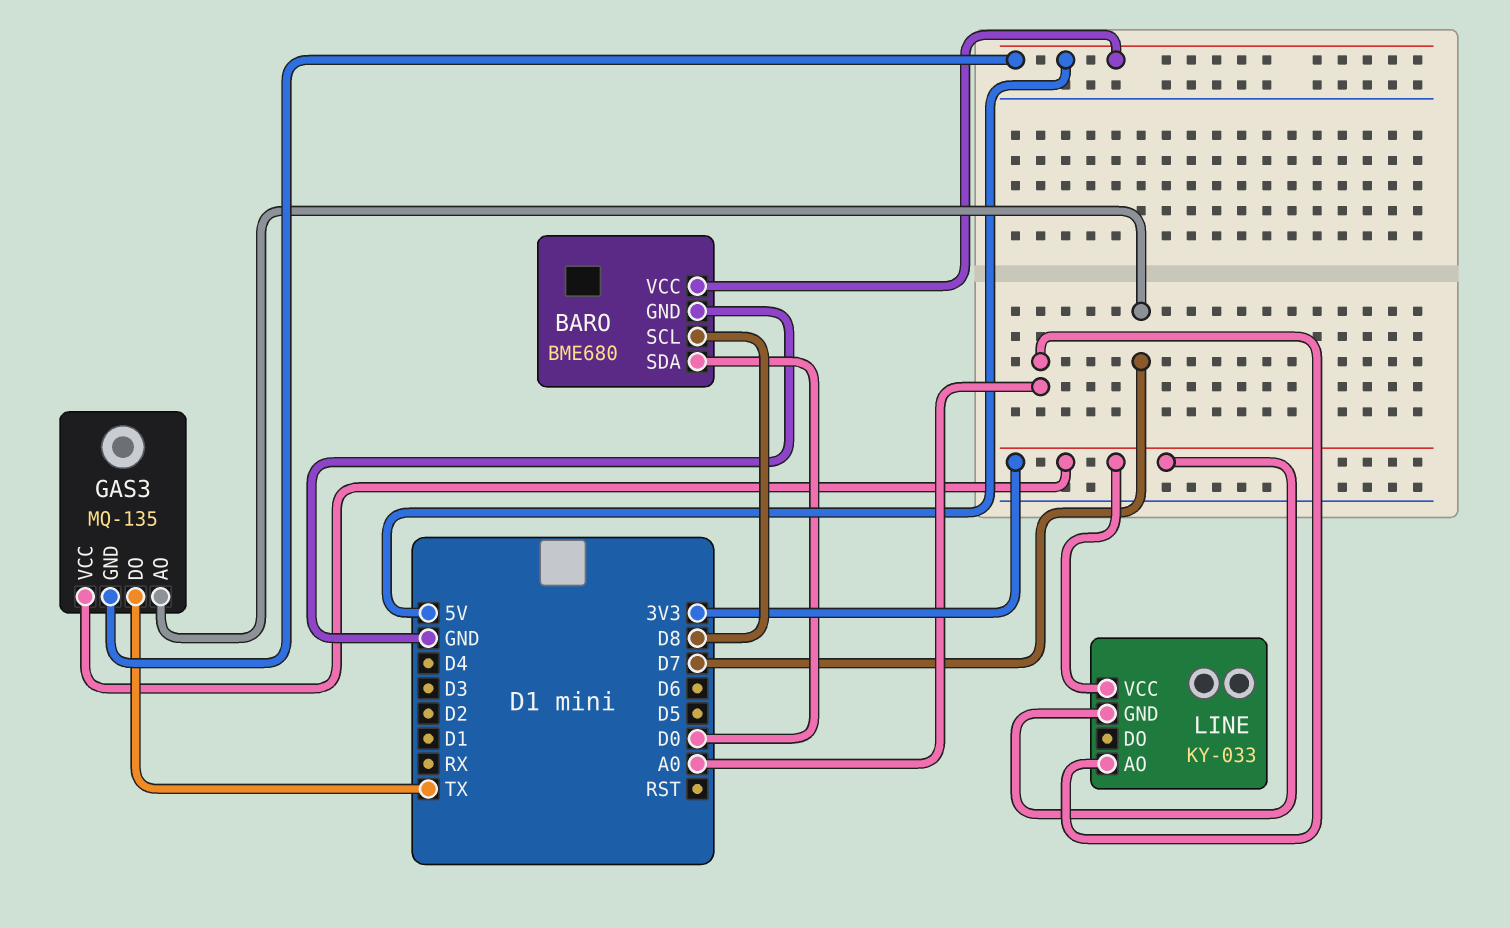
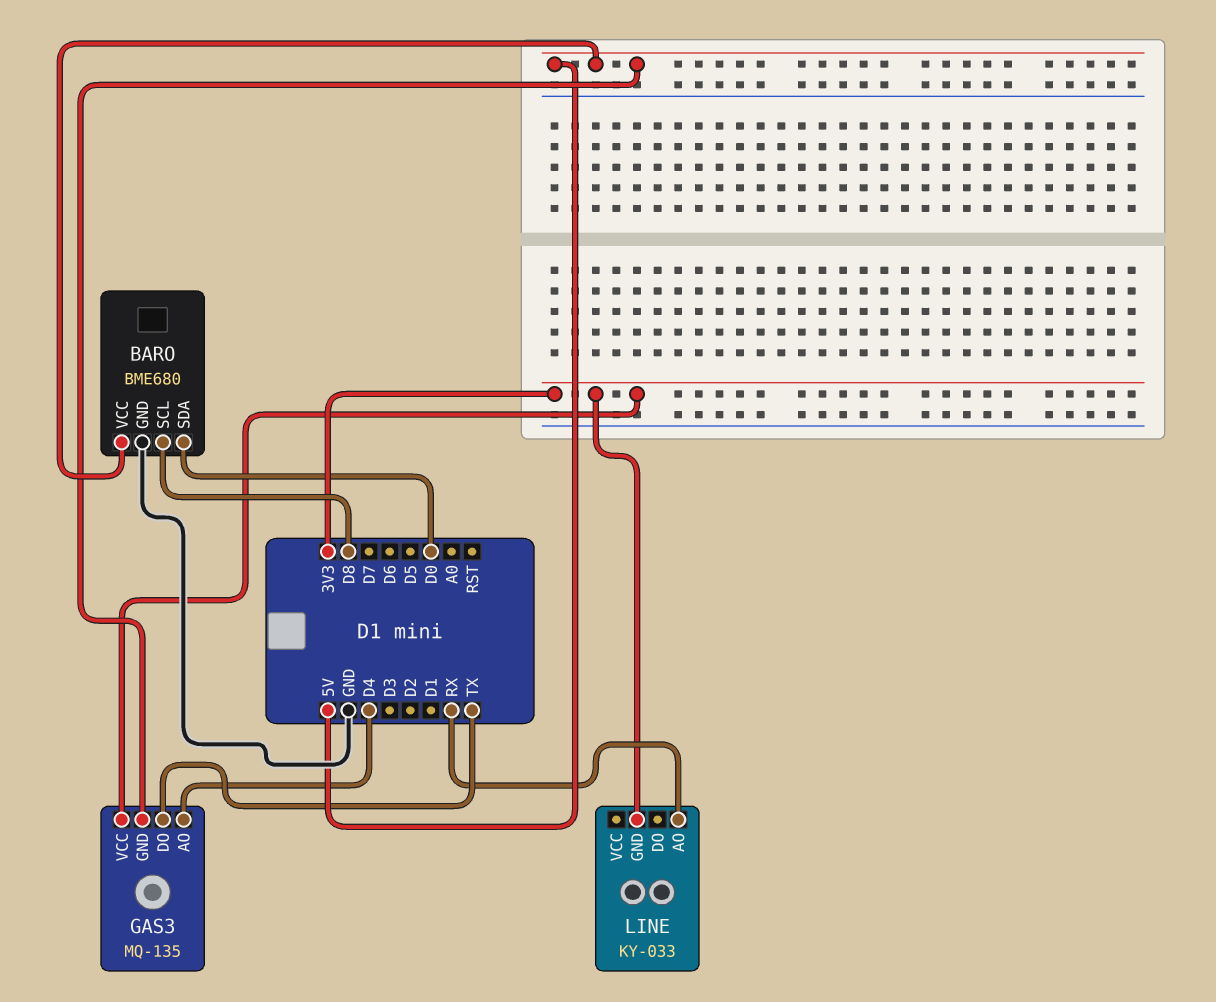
GAS3 pin AO: D7 -> D4
LINE pin AO: A0 -> RX
LINE pin VCC: 3V3 -> none

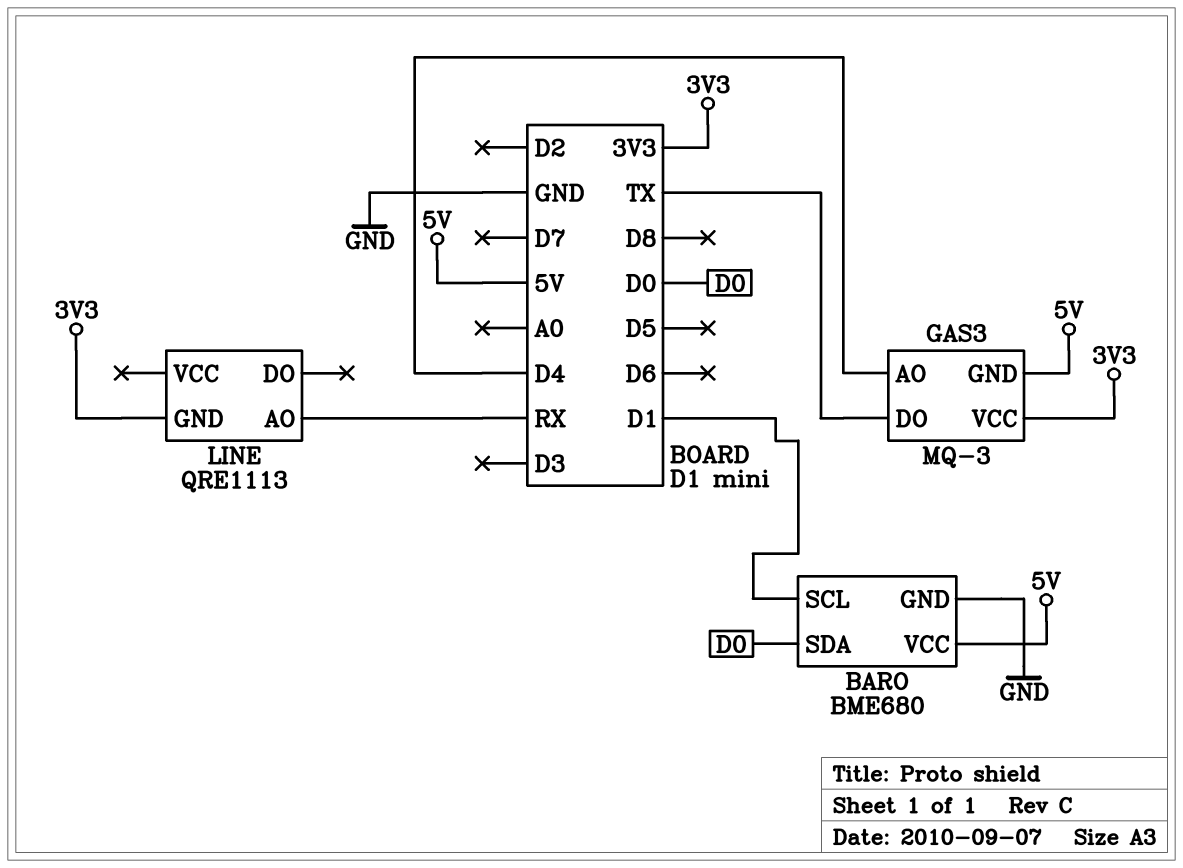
BARO pin SCL: D8 -> D1
GAS3: MQ-135 -> MQ-3
LINE: KY-033 -> QRE1113

